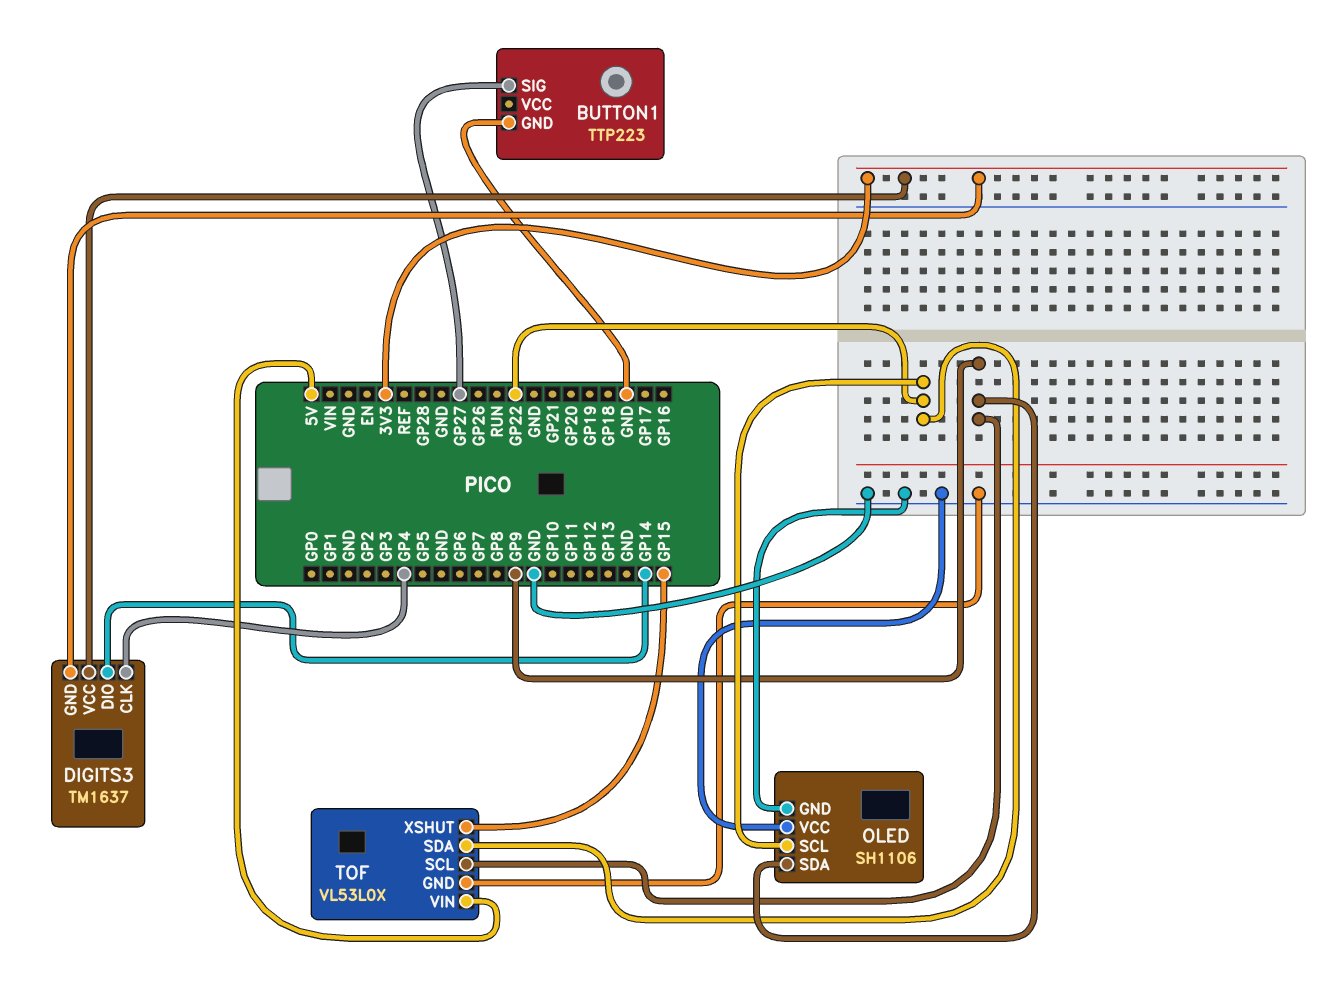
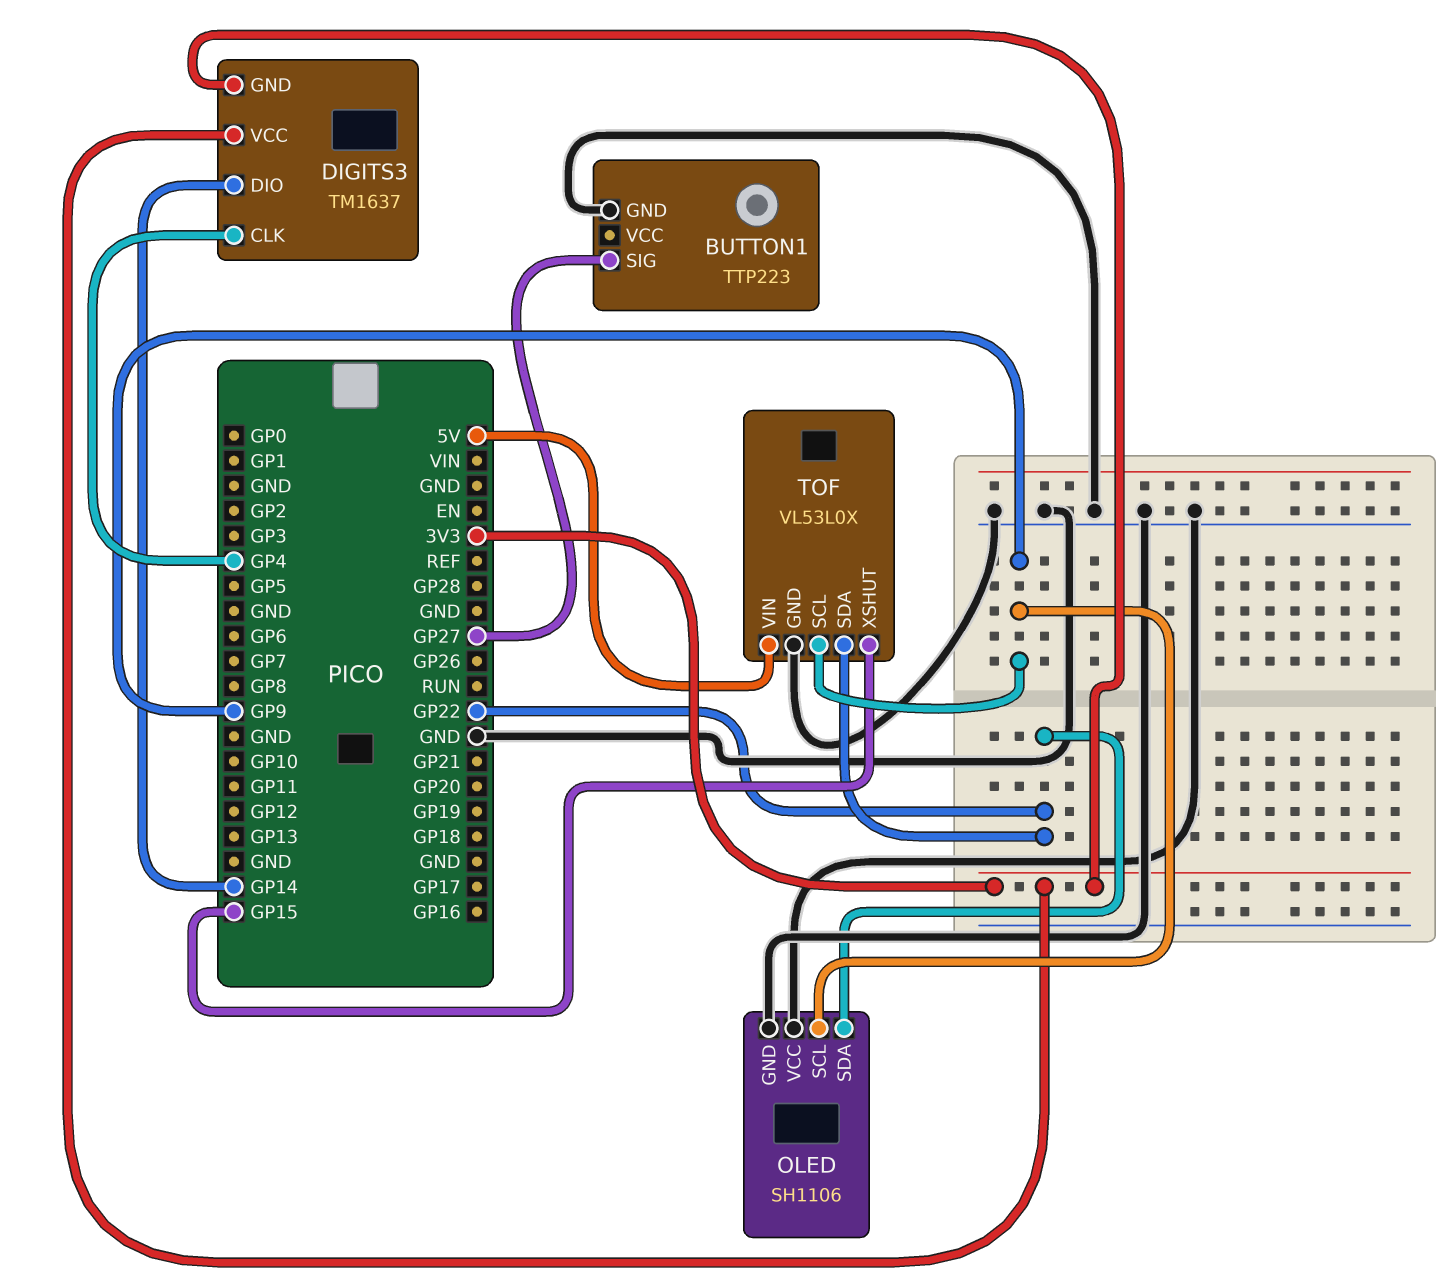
OLED pin SCL: GP22 -> GP9
OLED pin SDA: GP9 -> GP22

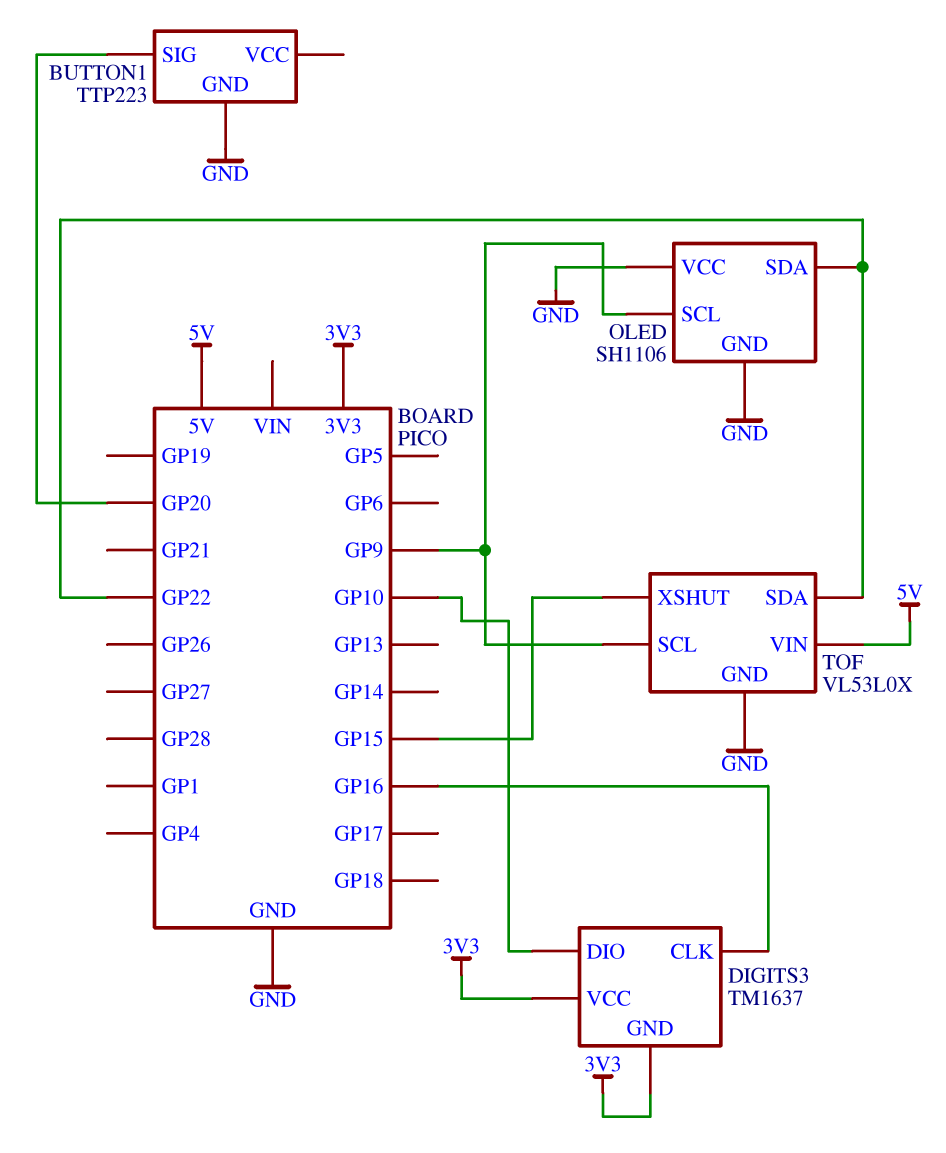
BUTTON1 pin SIG: GP27 -> GP20
DIGITS3 pin CLK: GP4 -> GP16
DIGITS3 pin DIO: GP14 -> GP10

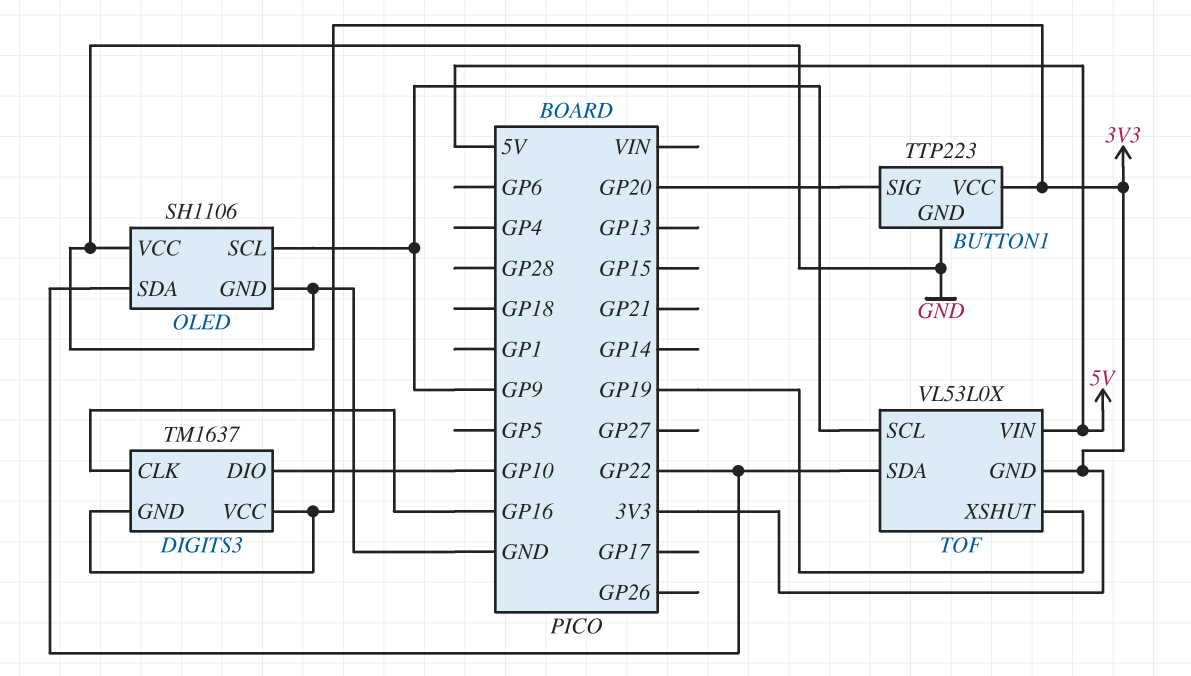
BUTTON1 pin VCC: none -> 3V3
TOF pin GND: GND -> 3V3
TOF pin XSHUT: GP15 -> GP19

